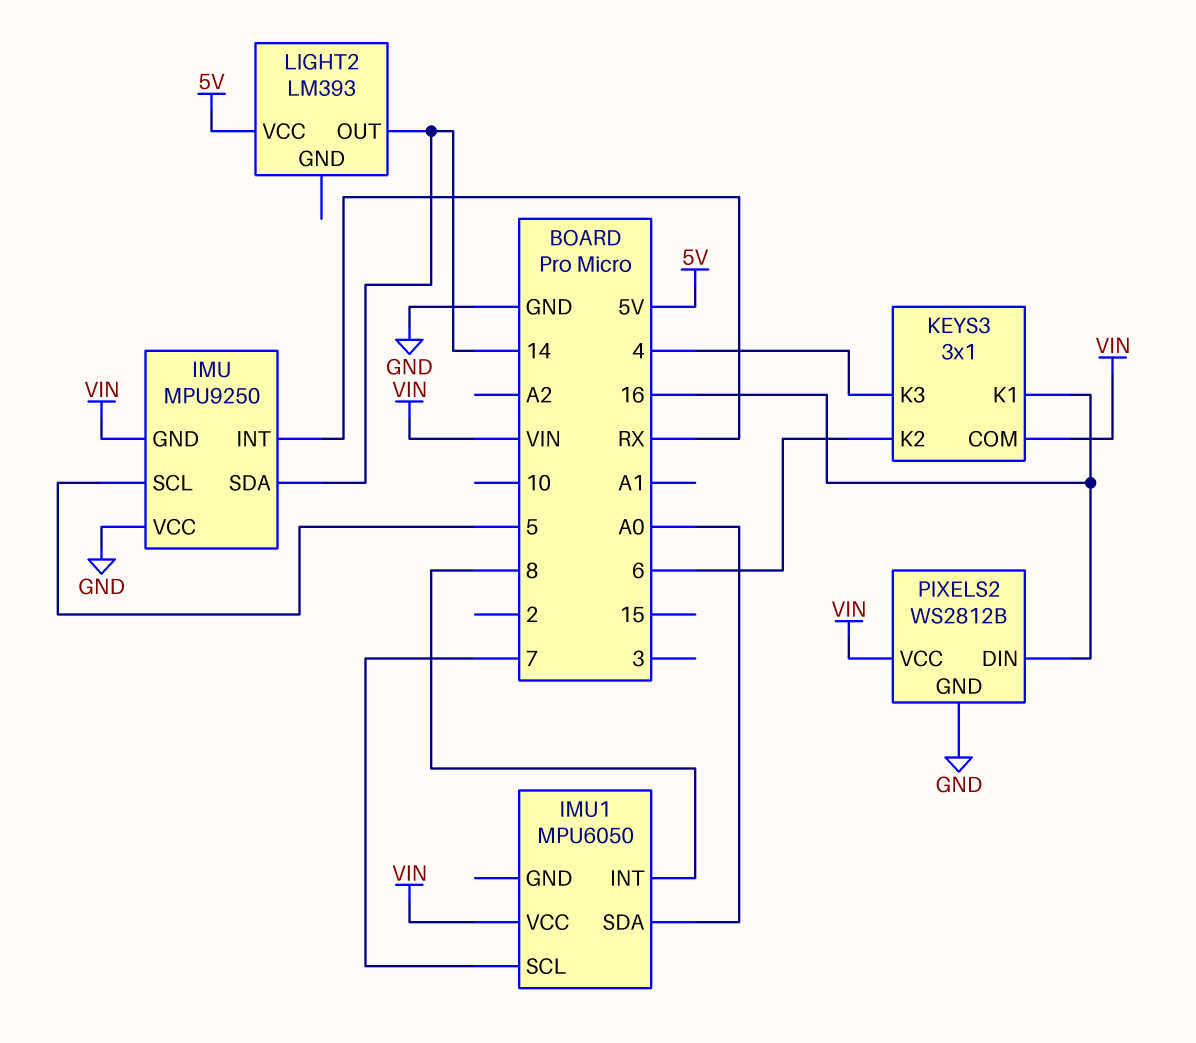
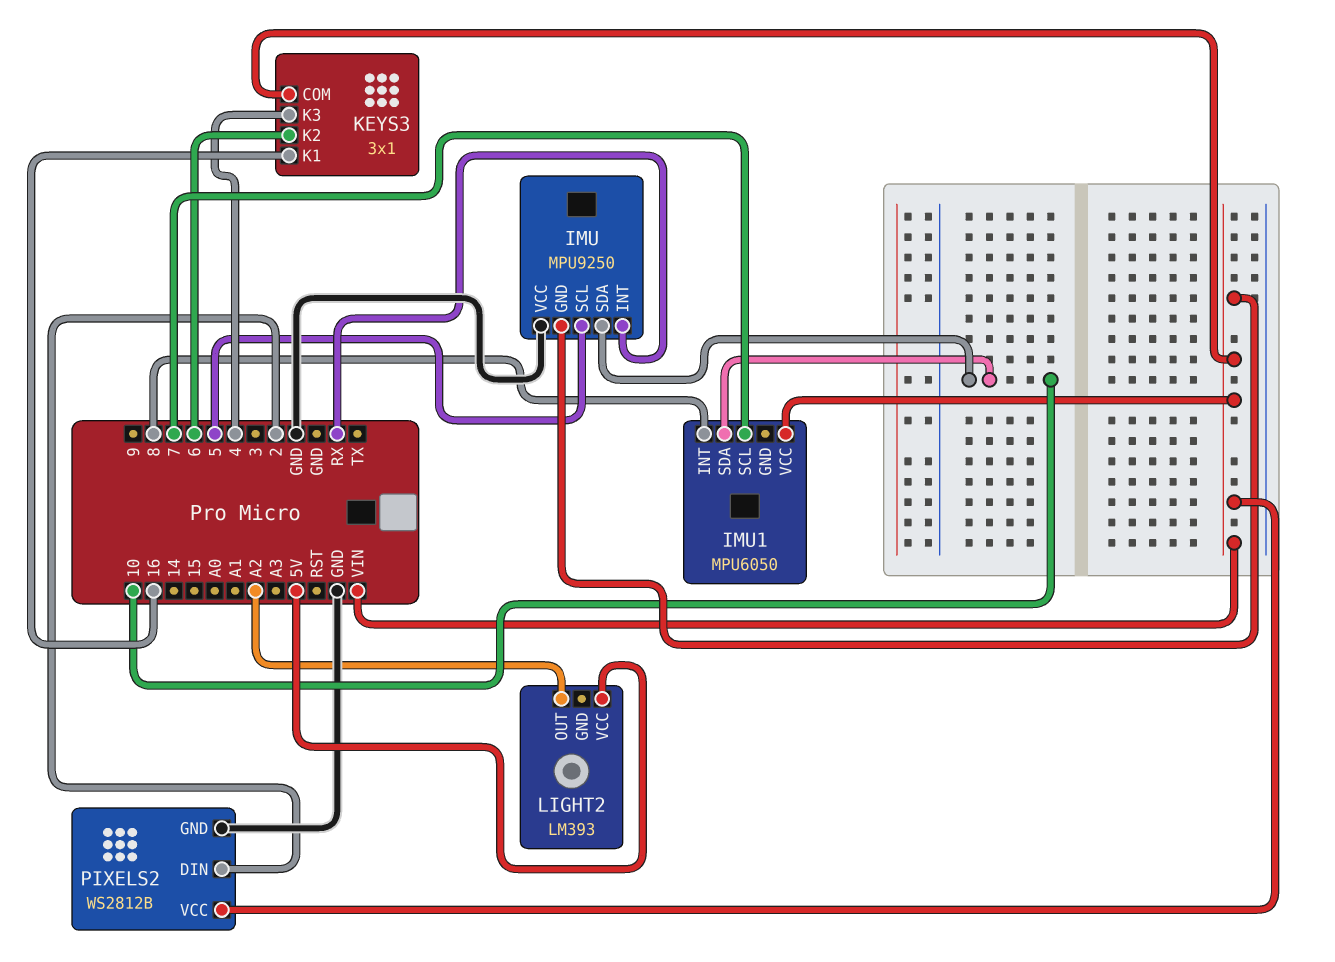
IMU pin SDA: 14 -> 10
IMU1 pin SDA: A0 -> 10
LIGHT2 pin OUT: 14 -> A2
PIXELS2 pin DIN: 16 -> 2

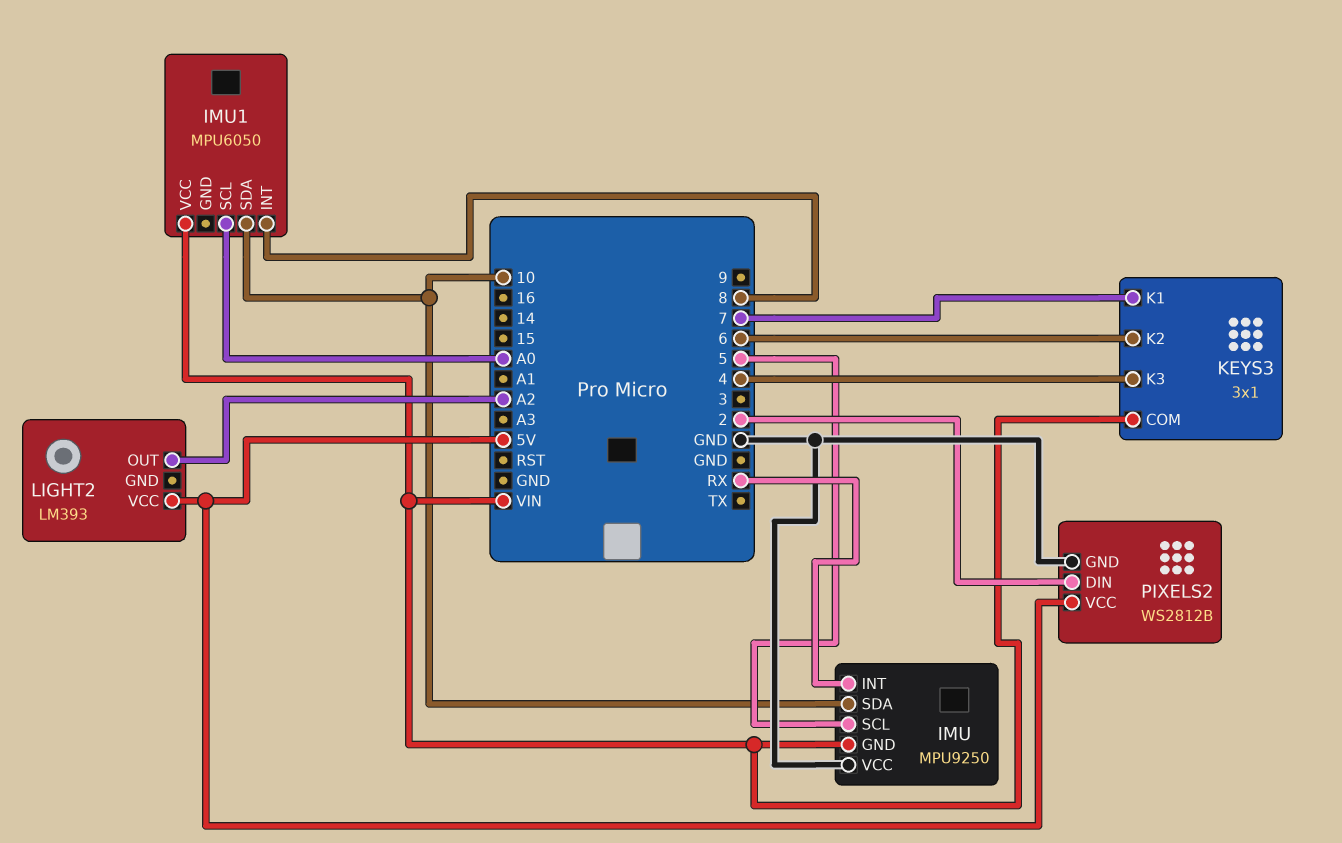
IMU1 pin SCL: 7 -> A0
KEYS3 pin K1: 16 -> 7
PIXELS2 pin VCC: VIN -> 5V

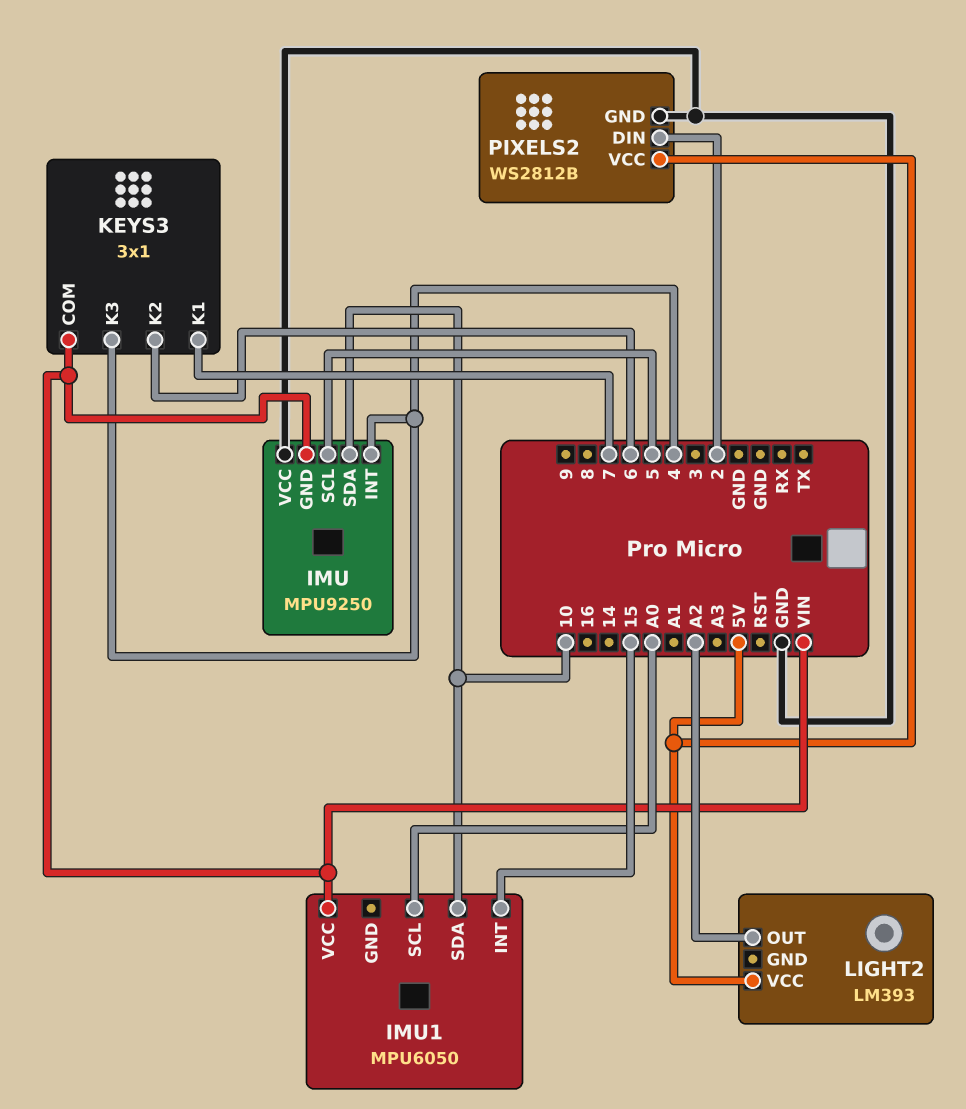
IMU pin INT: RX -> 4
IMU1 pin INT: 8 -> 15

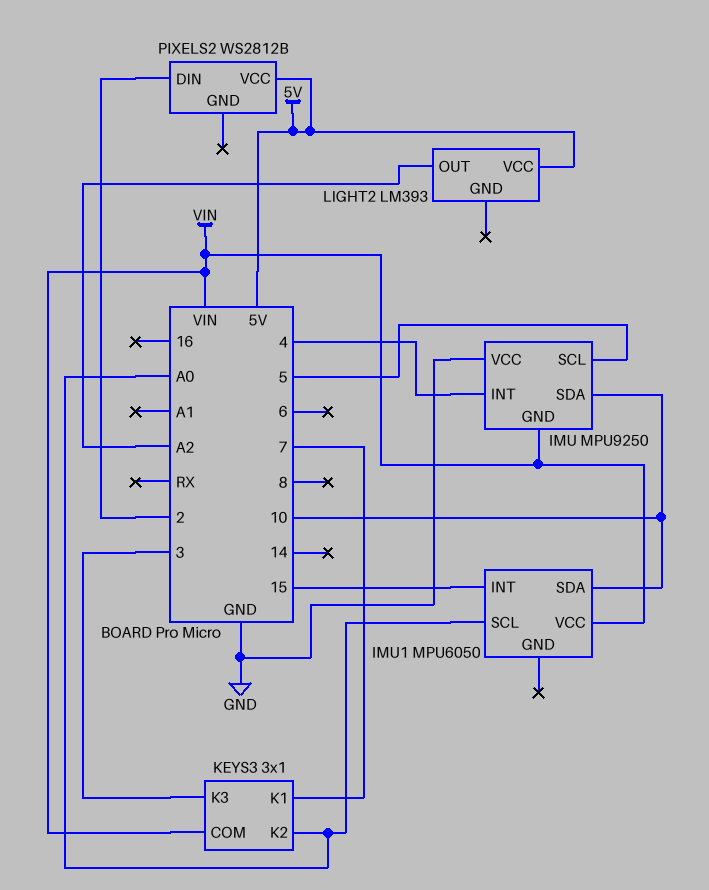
KEYS3 pin K2: 6 -> A0
KEYS3 pin K3: 4 -> 3
PIXELS2 pin GND: GND -> none

